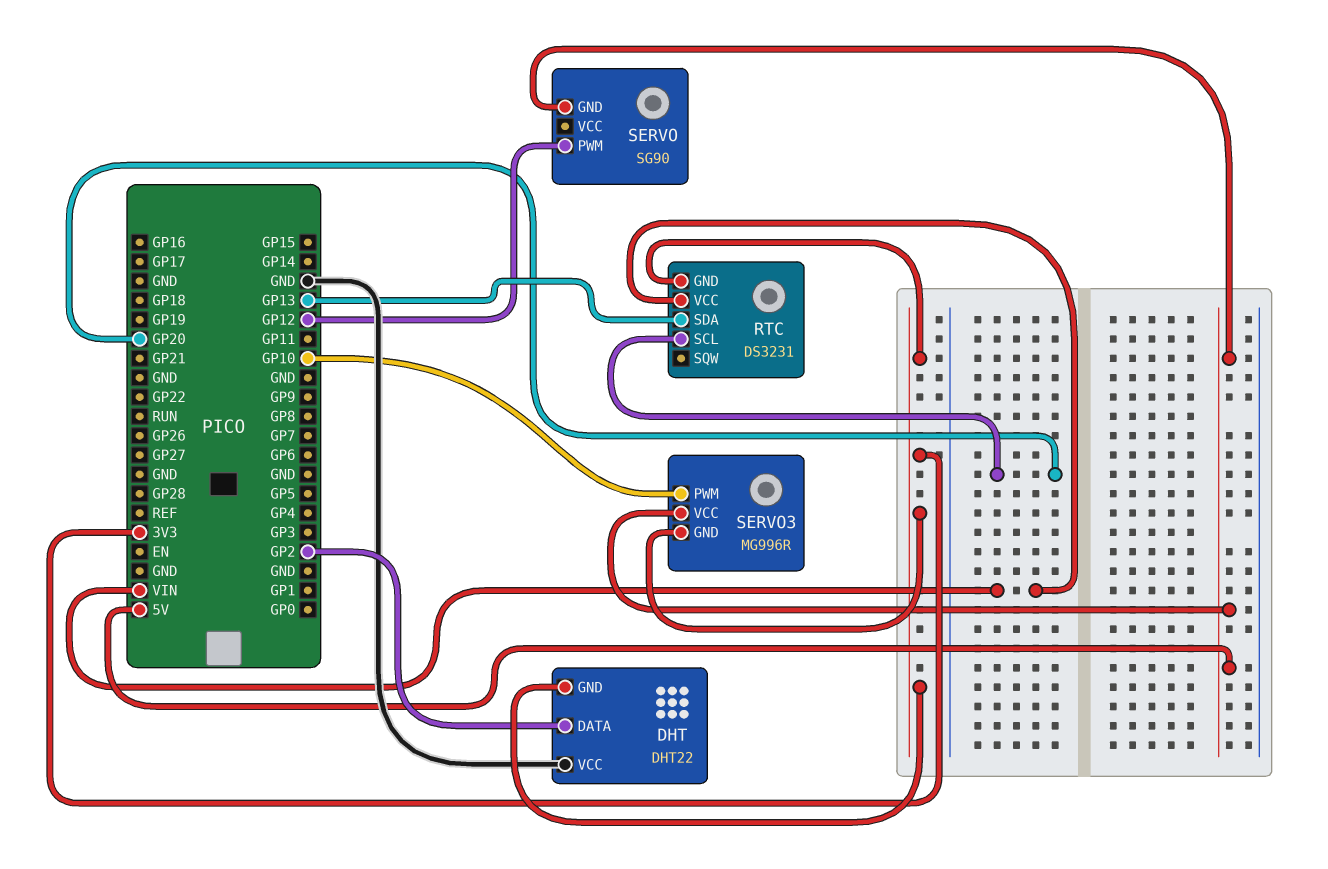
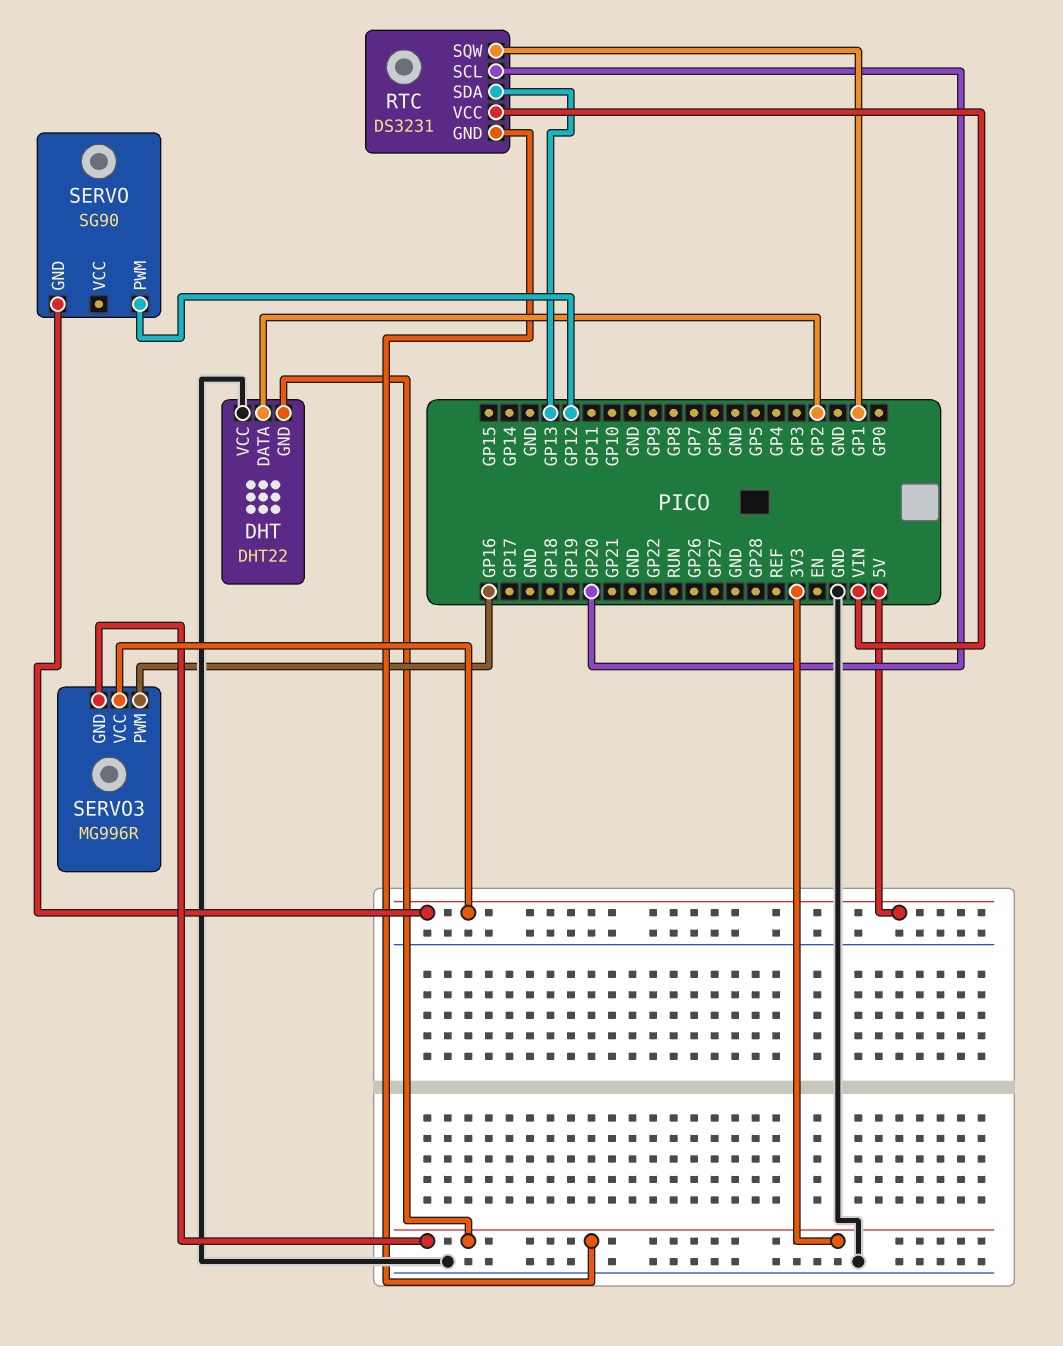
RTC pin SQW: none -> GP1
SERVO3 pin PWM: GP10 -> GP16

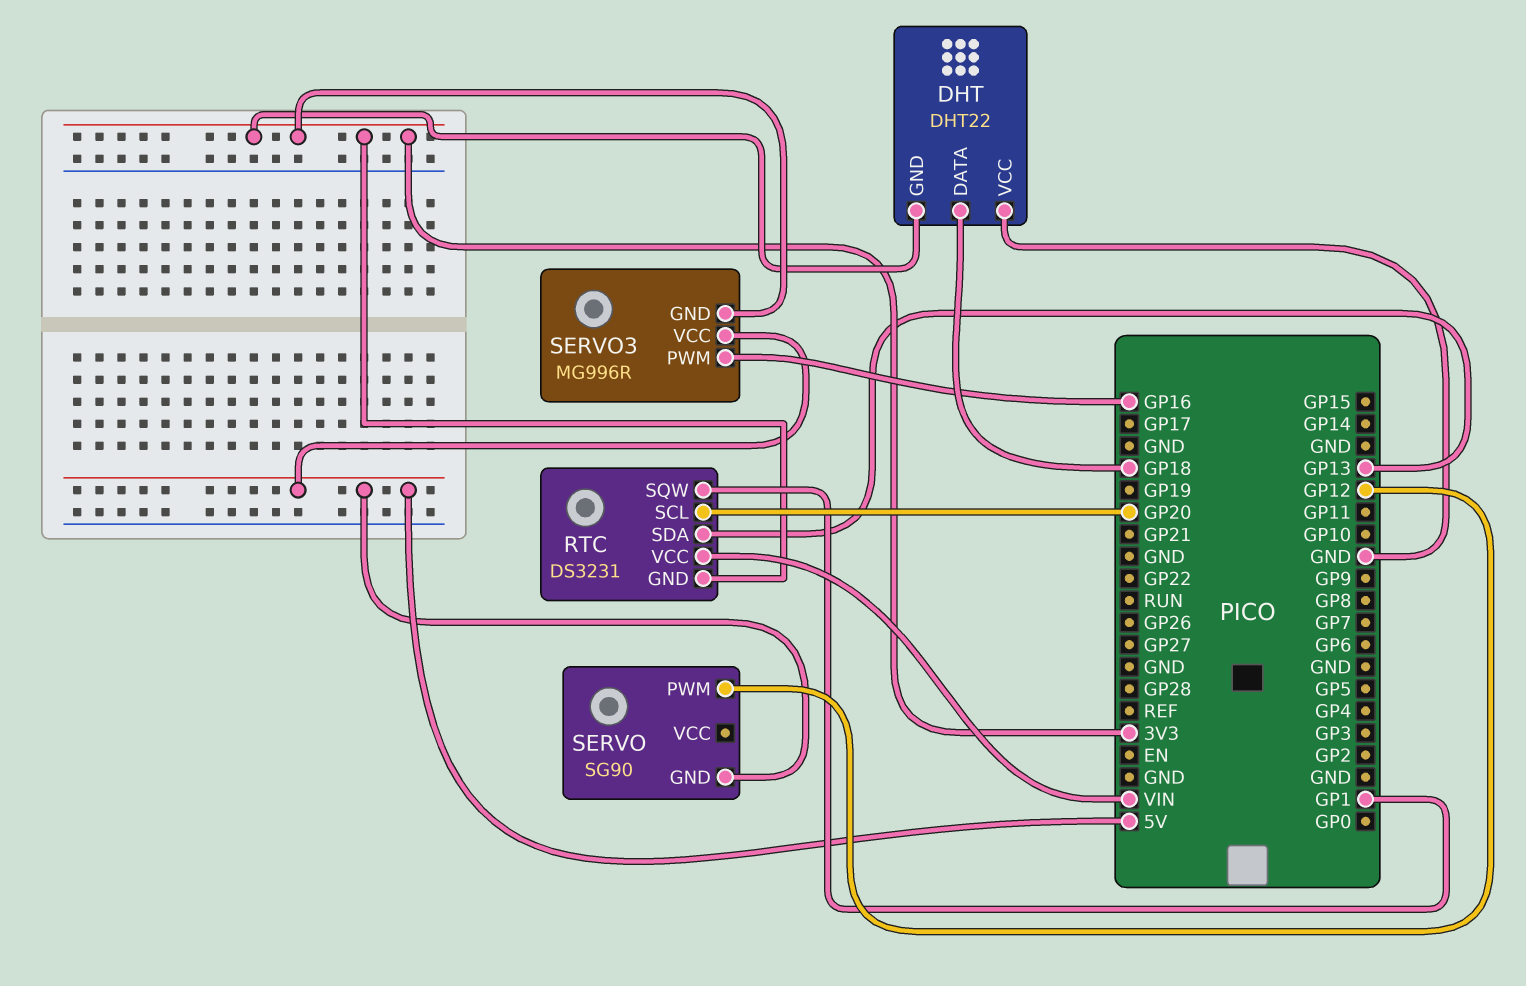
DHT pin DATA: GP2 -> GP18

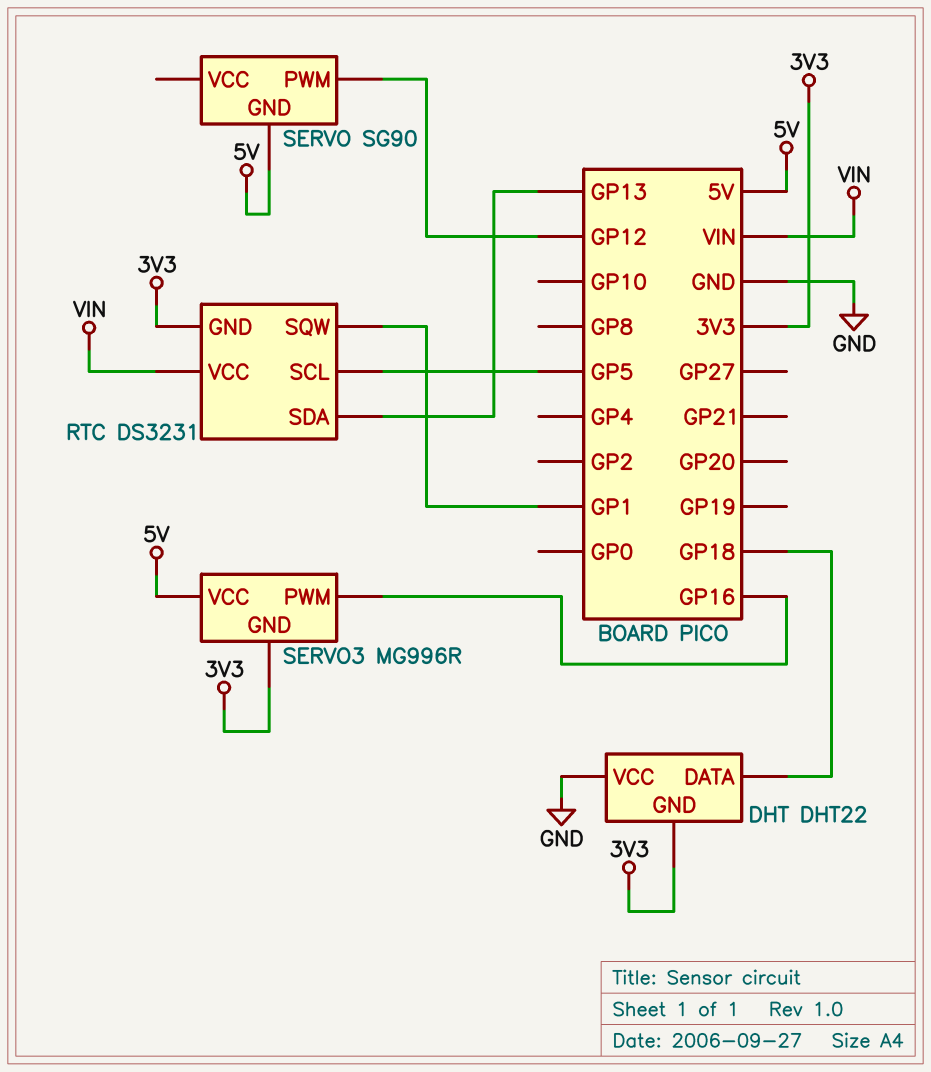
RTC pin SCL: GP20 -> GP5

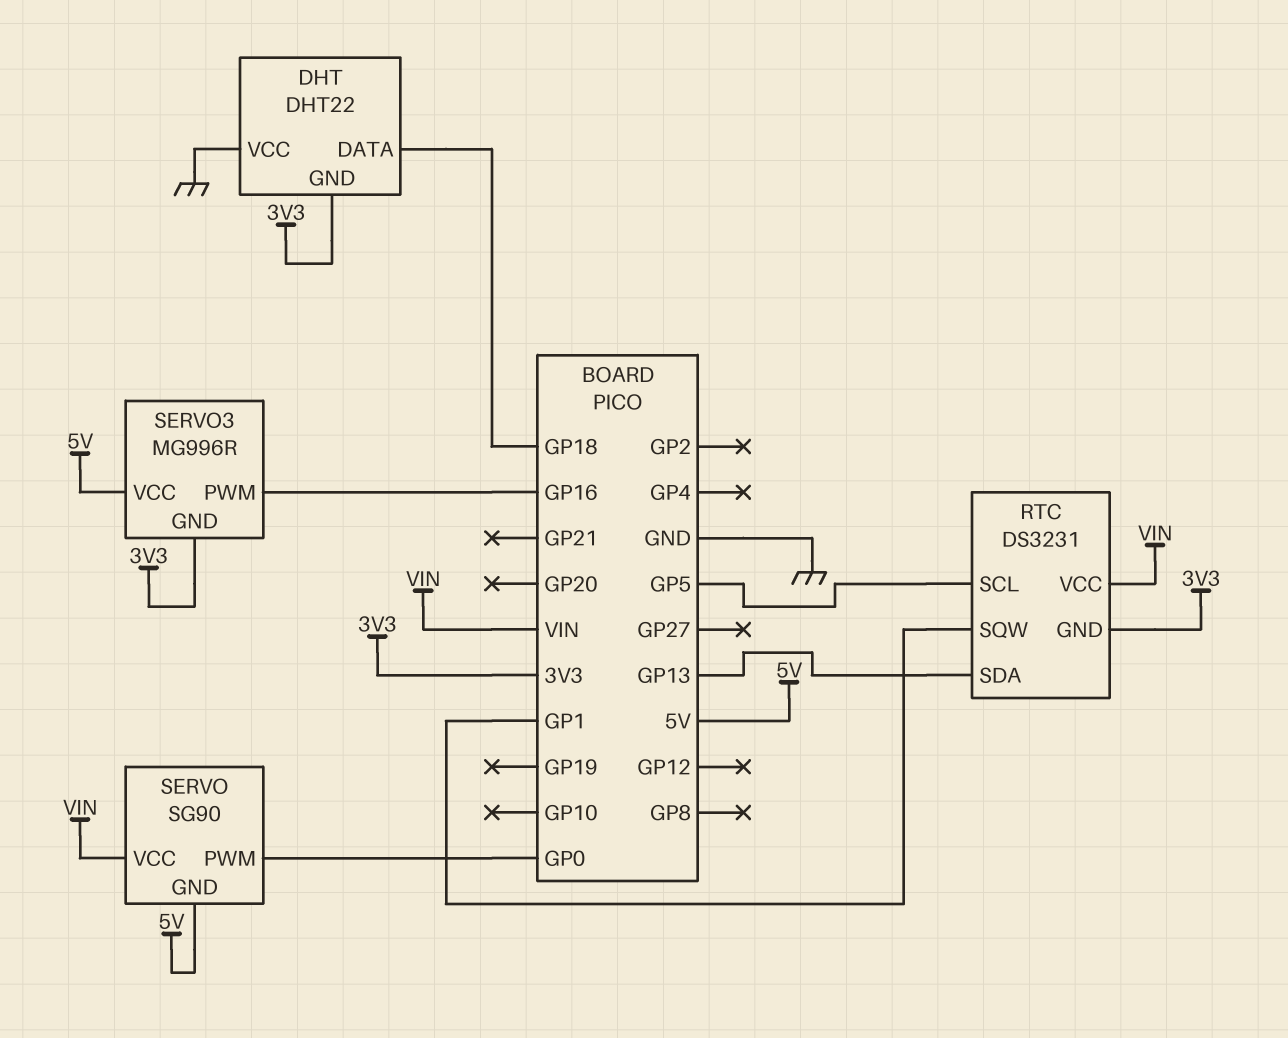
SERVO pin PWM: GP12 -> GP0
SERVO pin VCC: none -> VIN

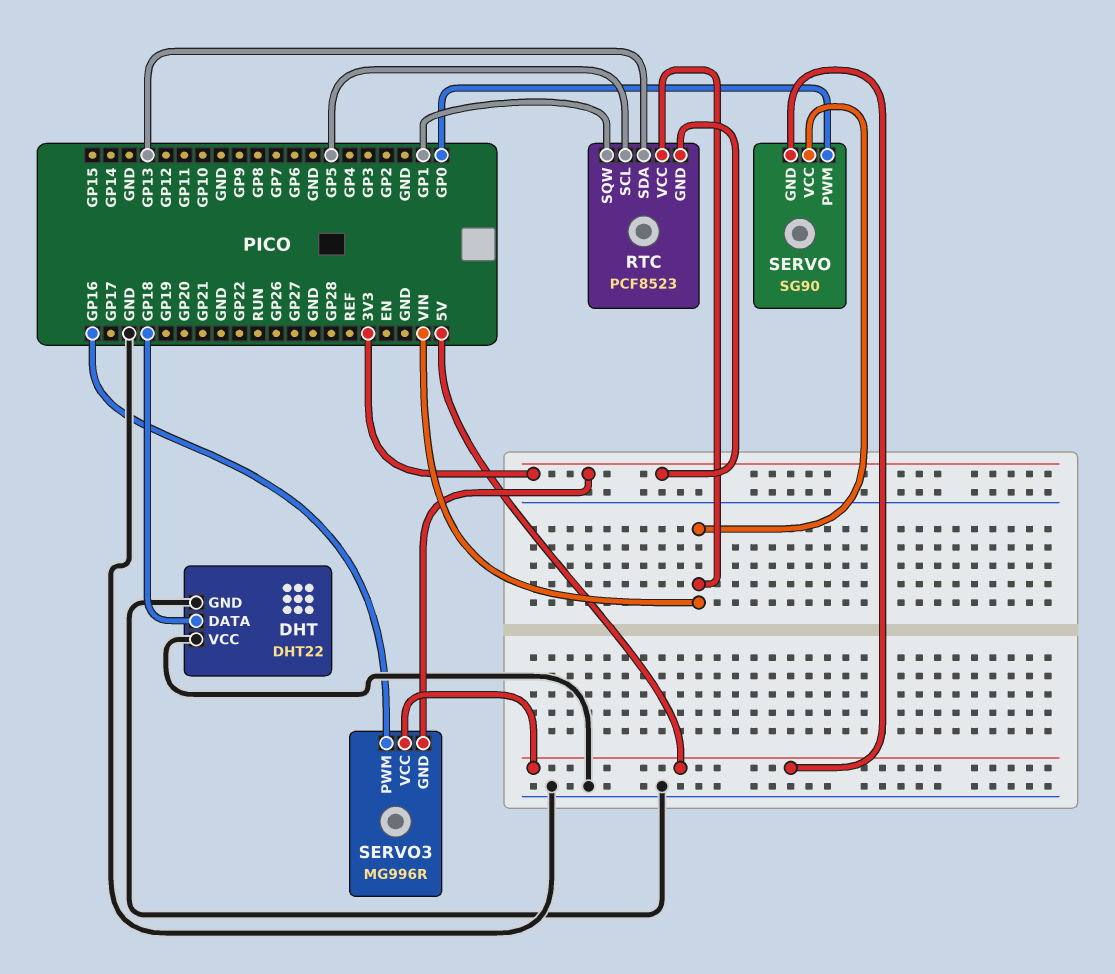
DHT pin GND: 3V3 -> GND
RTC: DS3231 -> PCF8523

